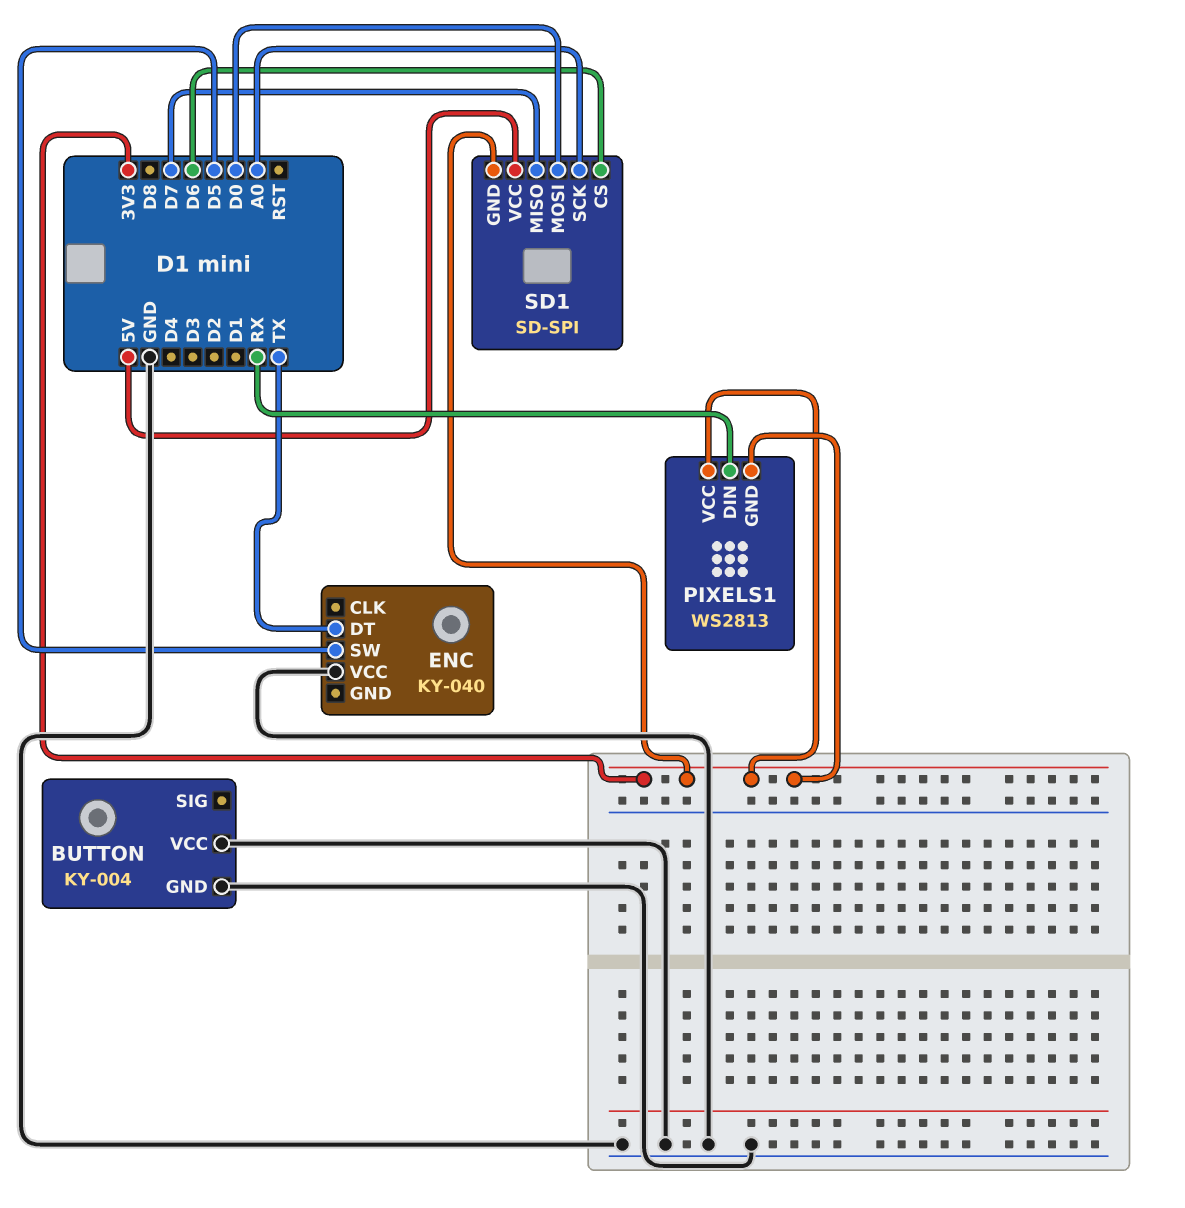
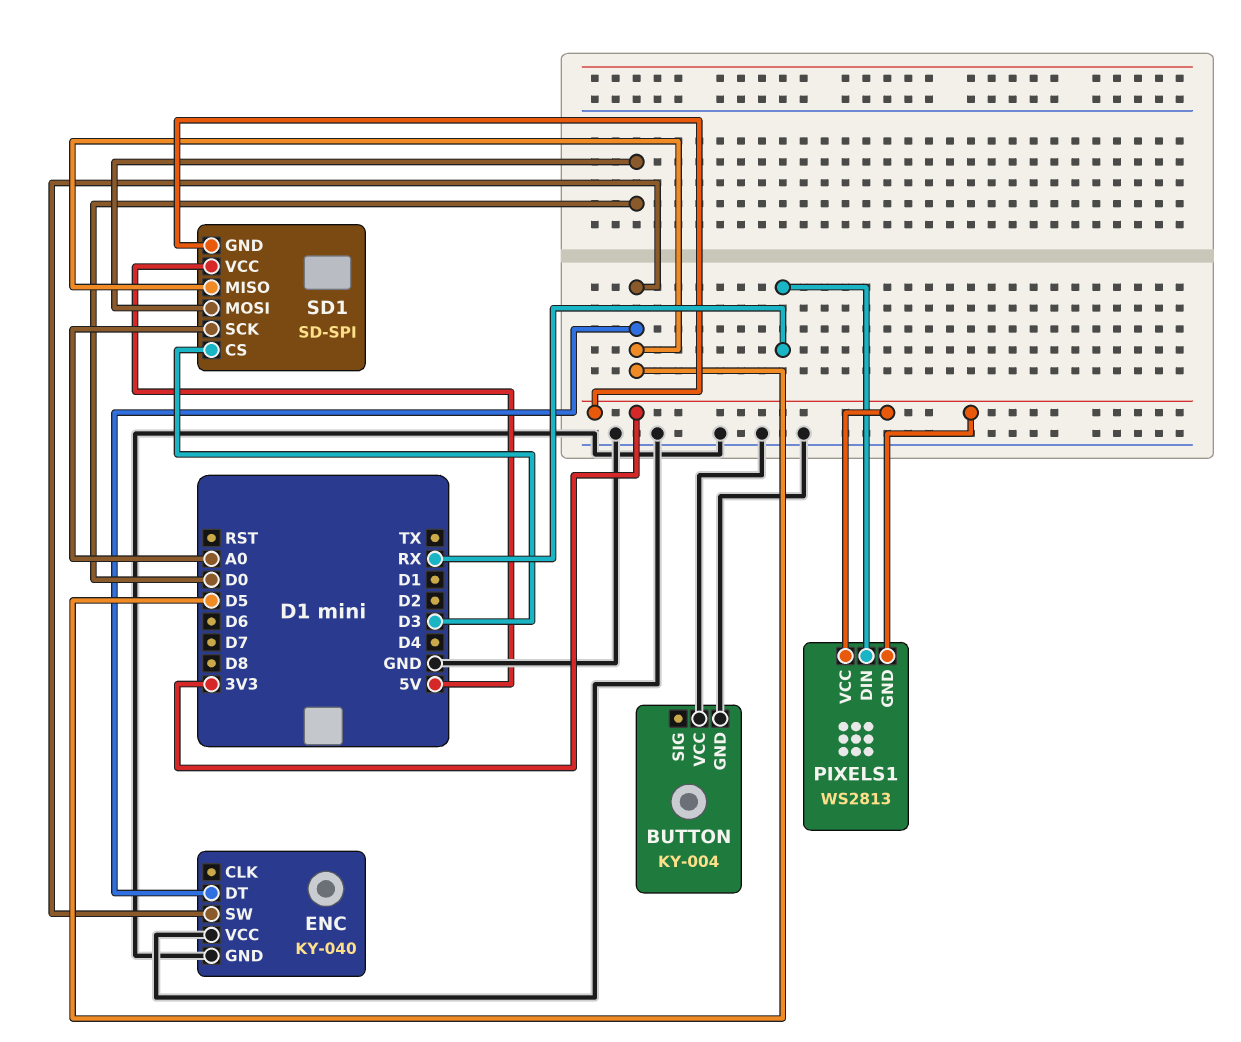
ENC pin DT: TX -> D5
ENC pin GND: none -> GND
SD1 pin CS: D6 -> D3
SD1 pin MISO: D7 -> D5

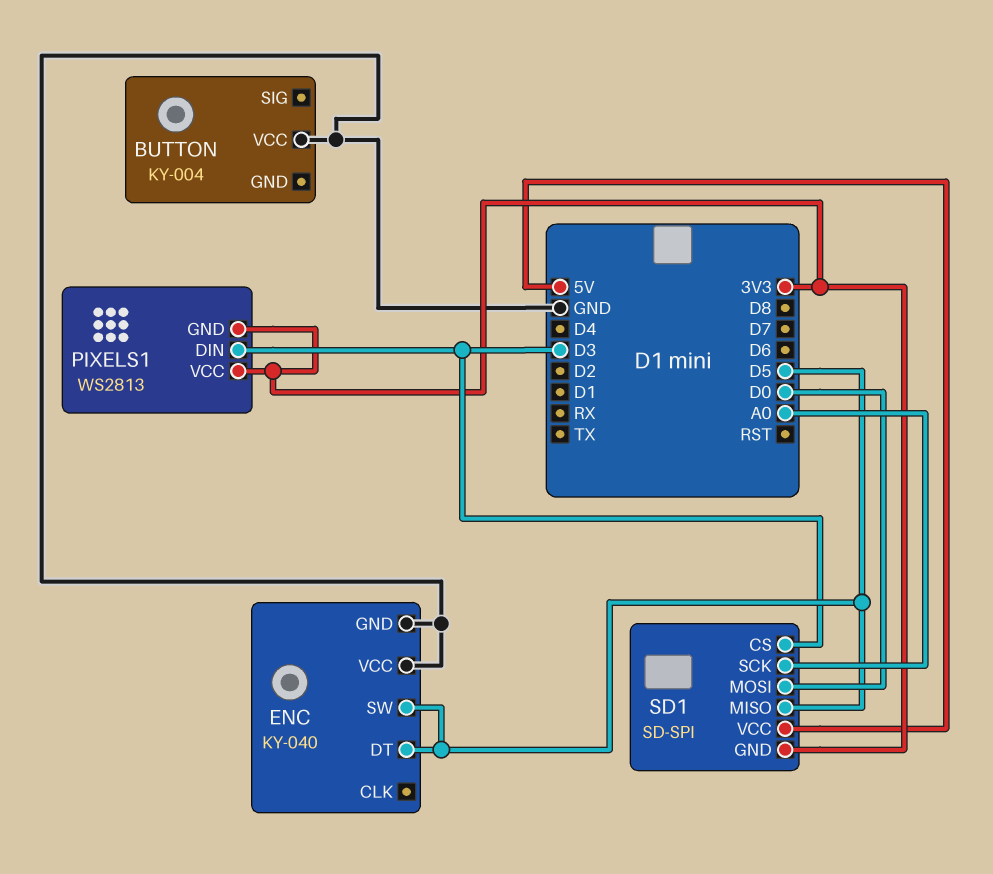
BUTTON pin GND: GND -> none
PIXELS1 pin DIN: RX -> D3

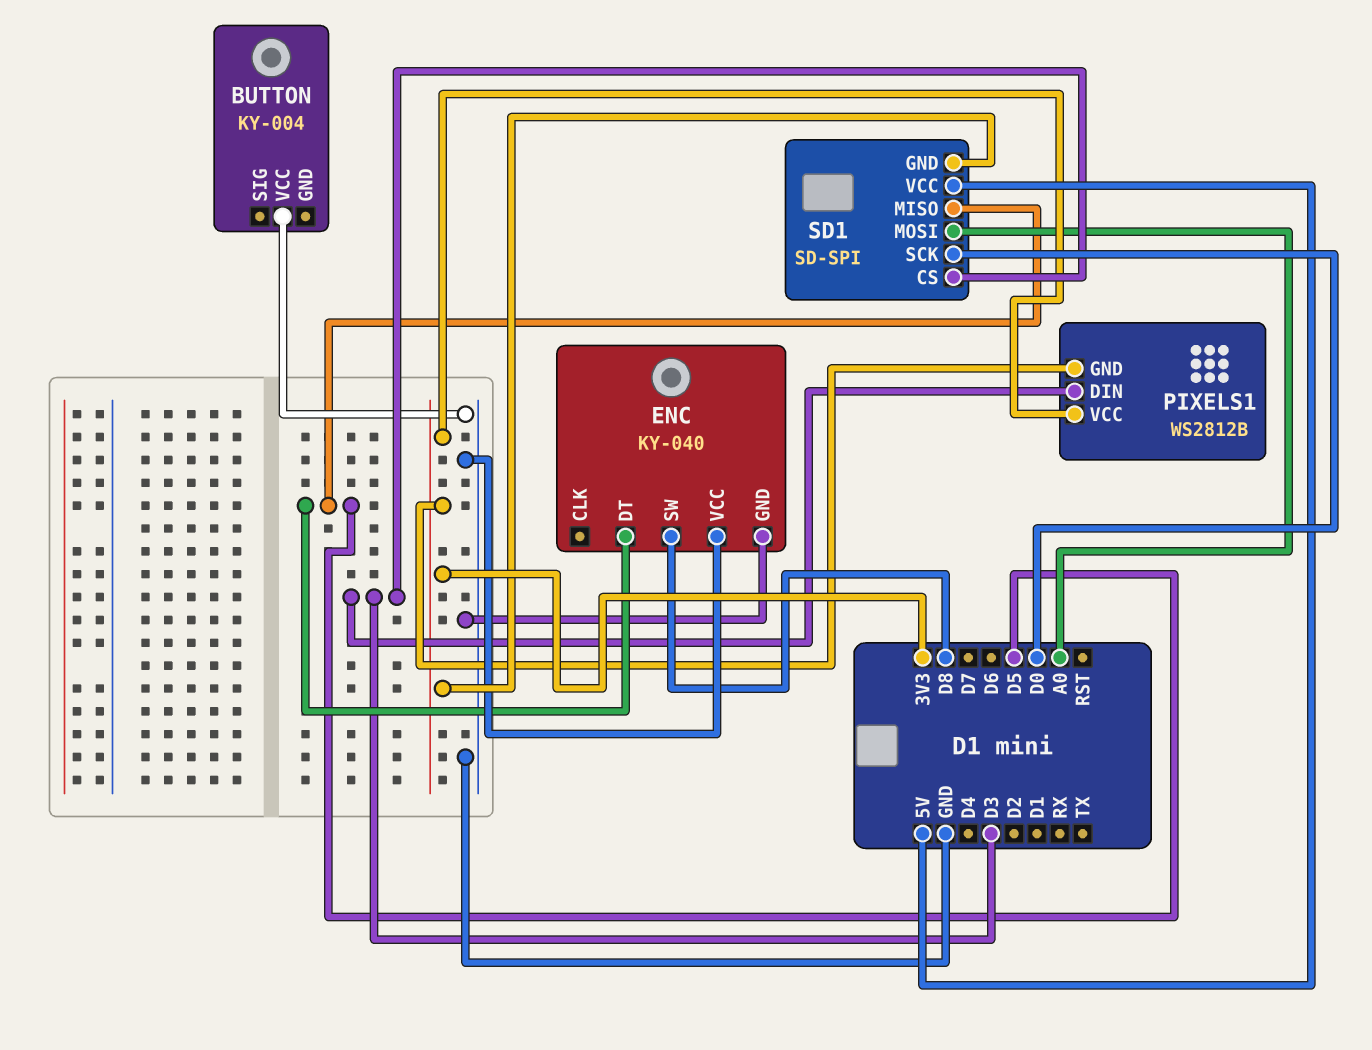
ENC pin SW: D5 -> D8
PIXELS1: WS2813 -> WS2812B
SD1 pin MOSI: D0 -> A0
SD1 pin SCK: A0 -> D0

